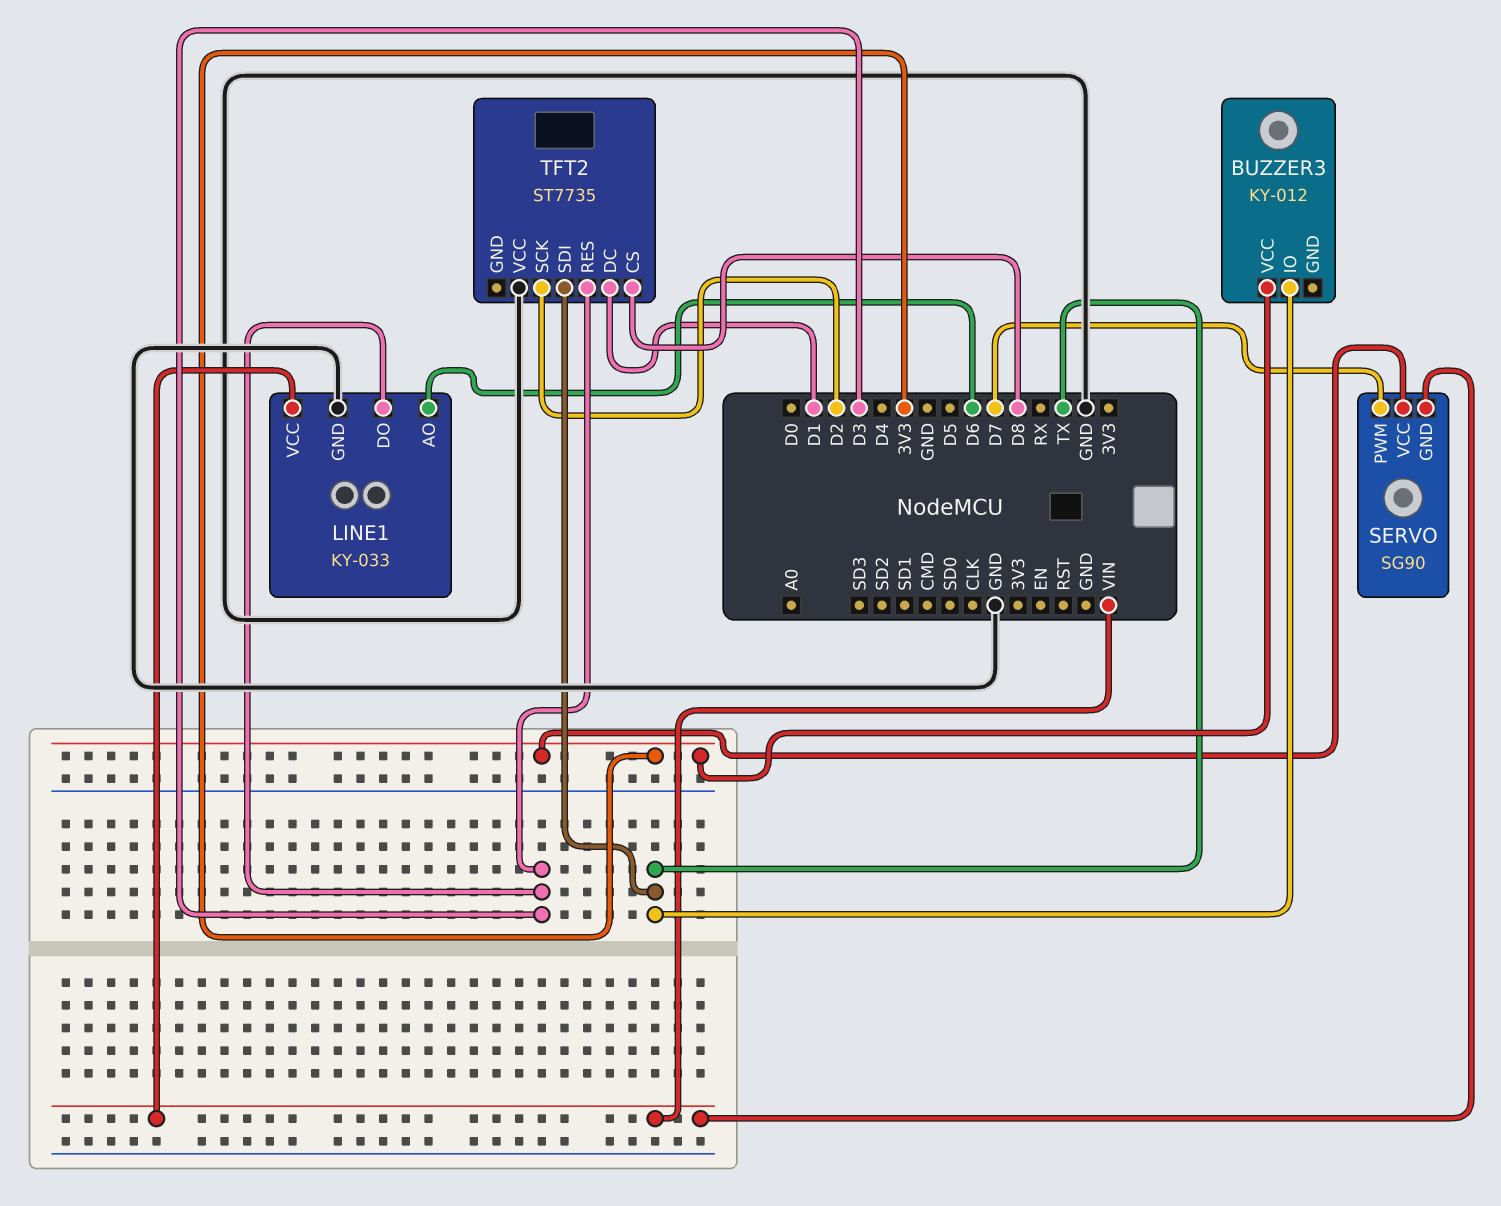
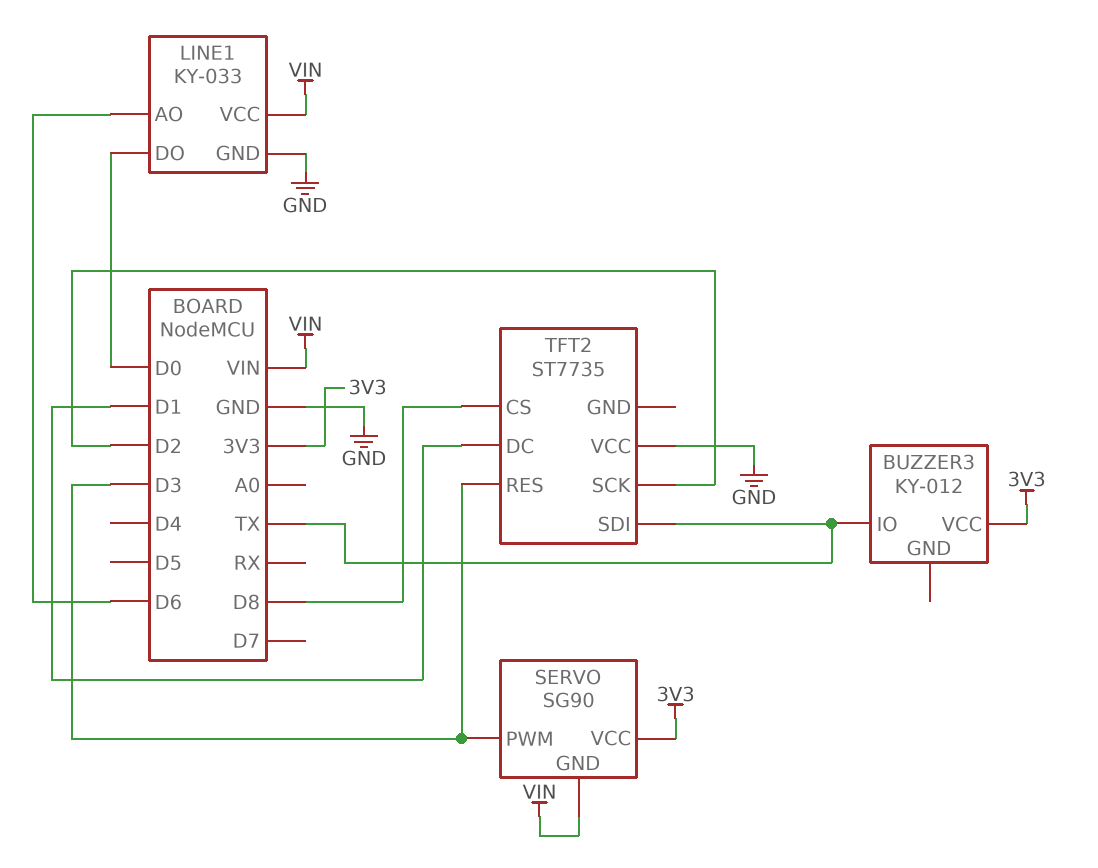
LINE1 pin DO: D3 -> D0
SERVO pin PWM: D7 -> D3

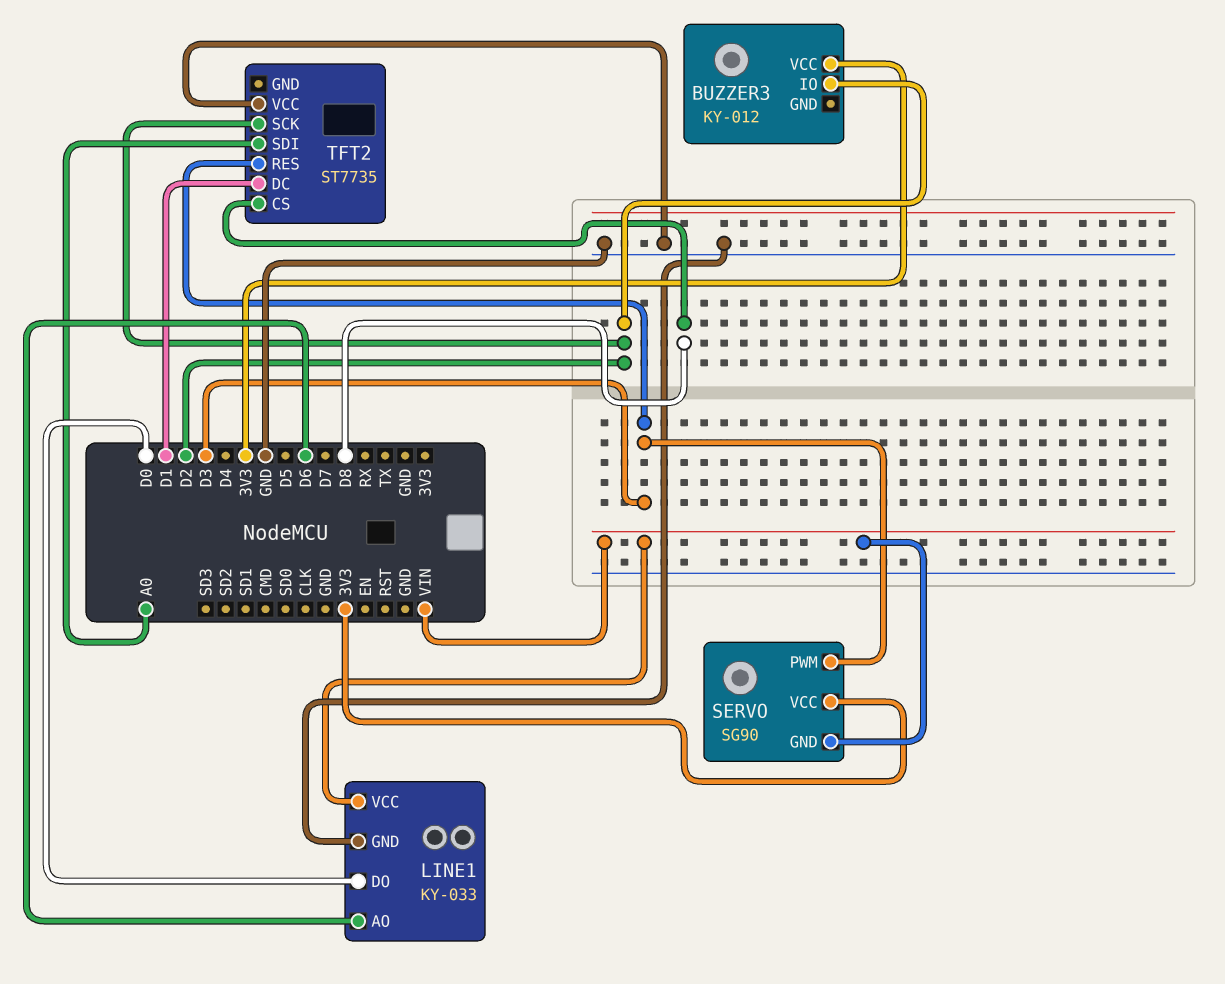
BUZZER3 pin IO: TX -> D2
TFT2 pin SDI: TX -> A0

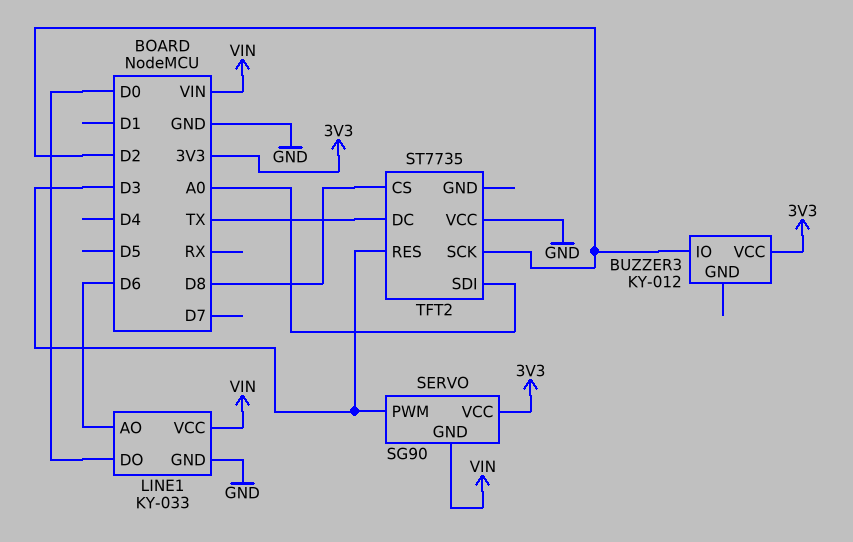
TFT2 pin DC: D1 -> TX

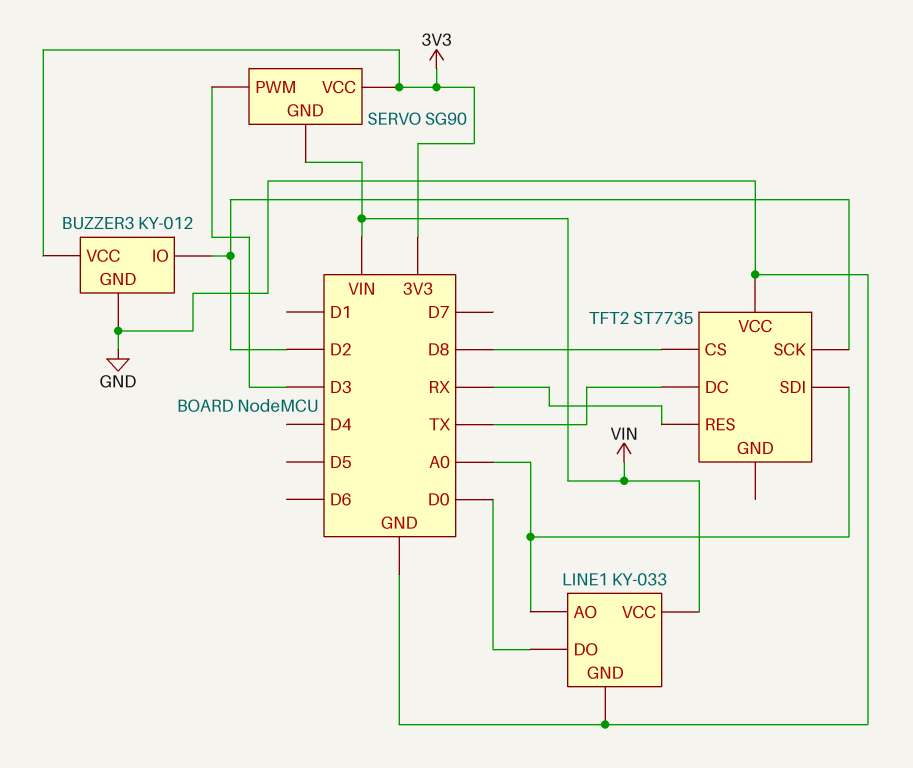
BUZZER3 pin GND: none -> GND
LINE1 pin AO: D6 -> A0
TFT2 pin RES: D3 -> RX

